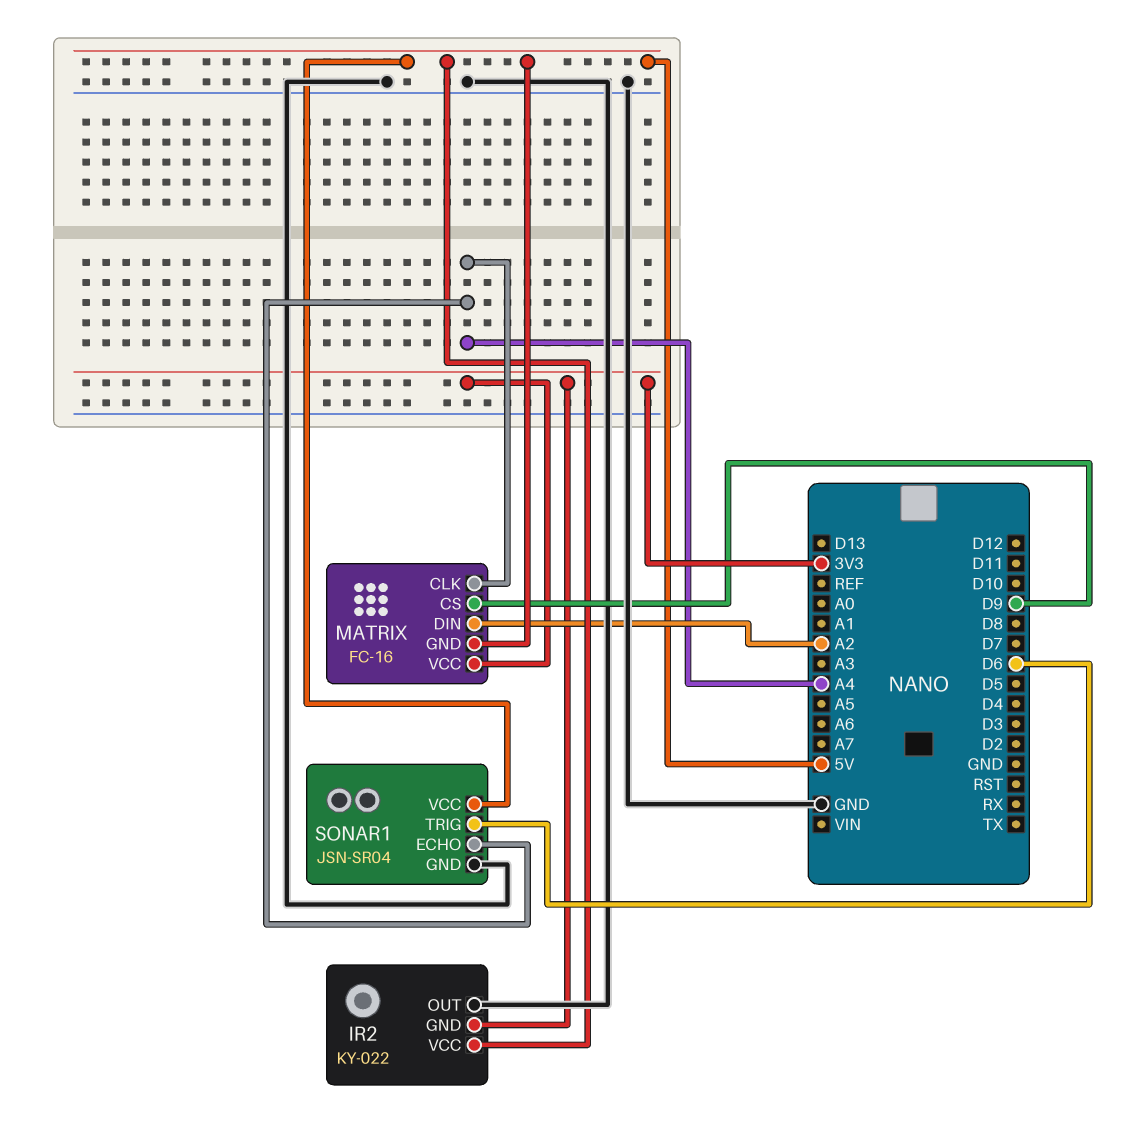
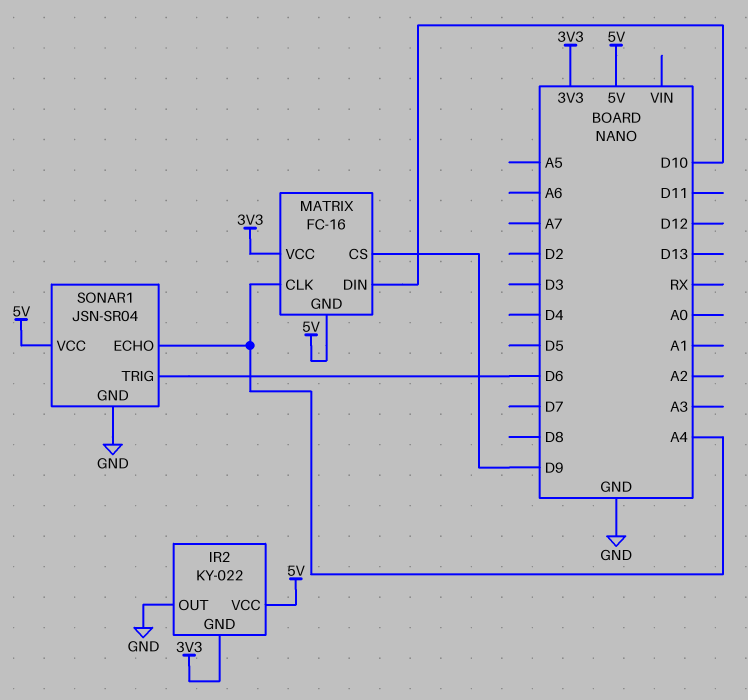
MATRIX pin DIN: A2 -> D10

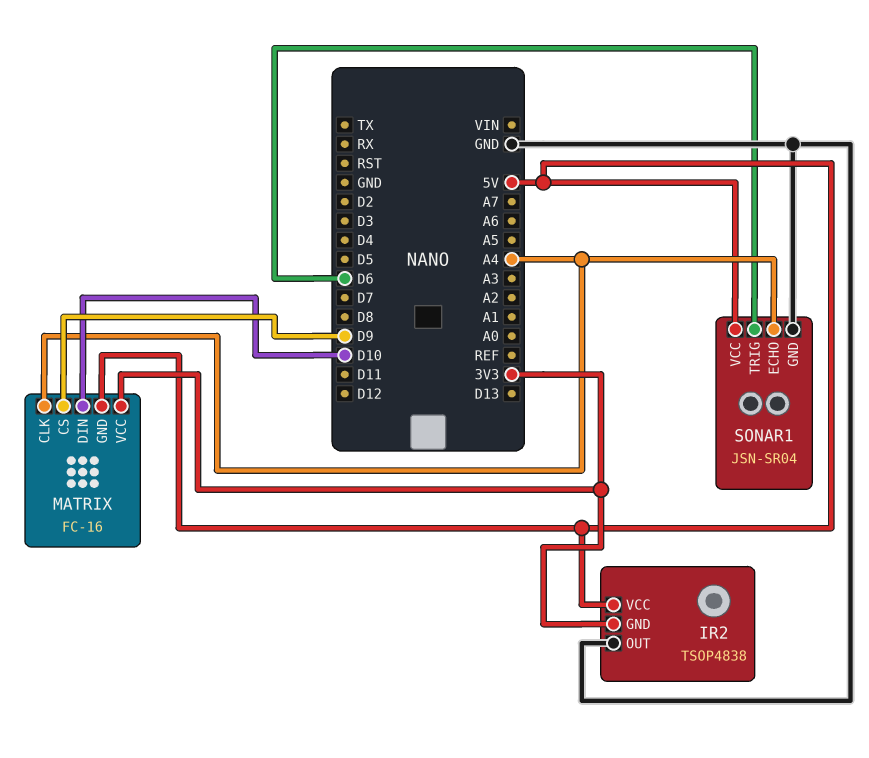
IR2: KY-022 -> TSOP4838

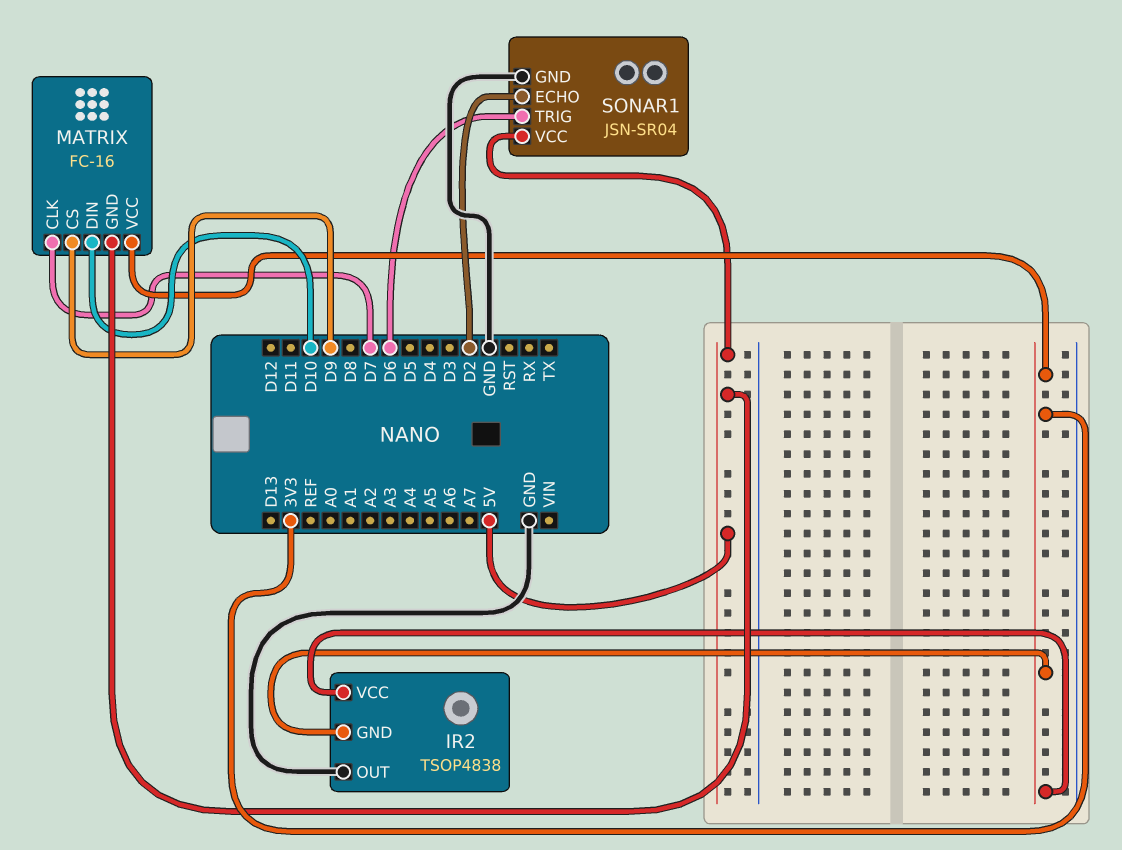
IR2 pin VCC: 5V -> 3V3
MATRIX pin CLK: A4 -> D7
SONAR1 pin ECHO: A4 -> D2

